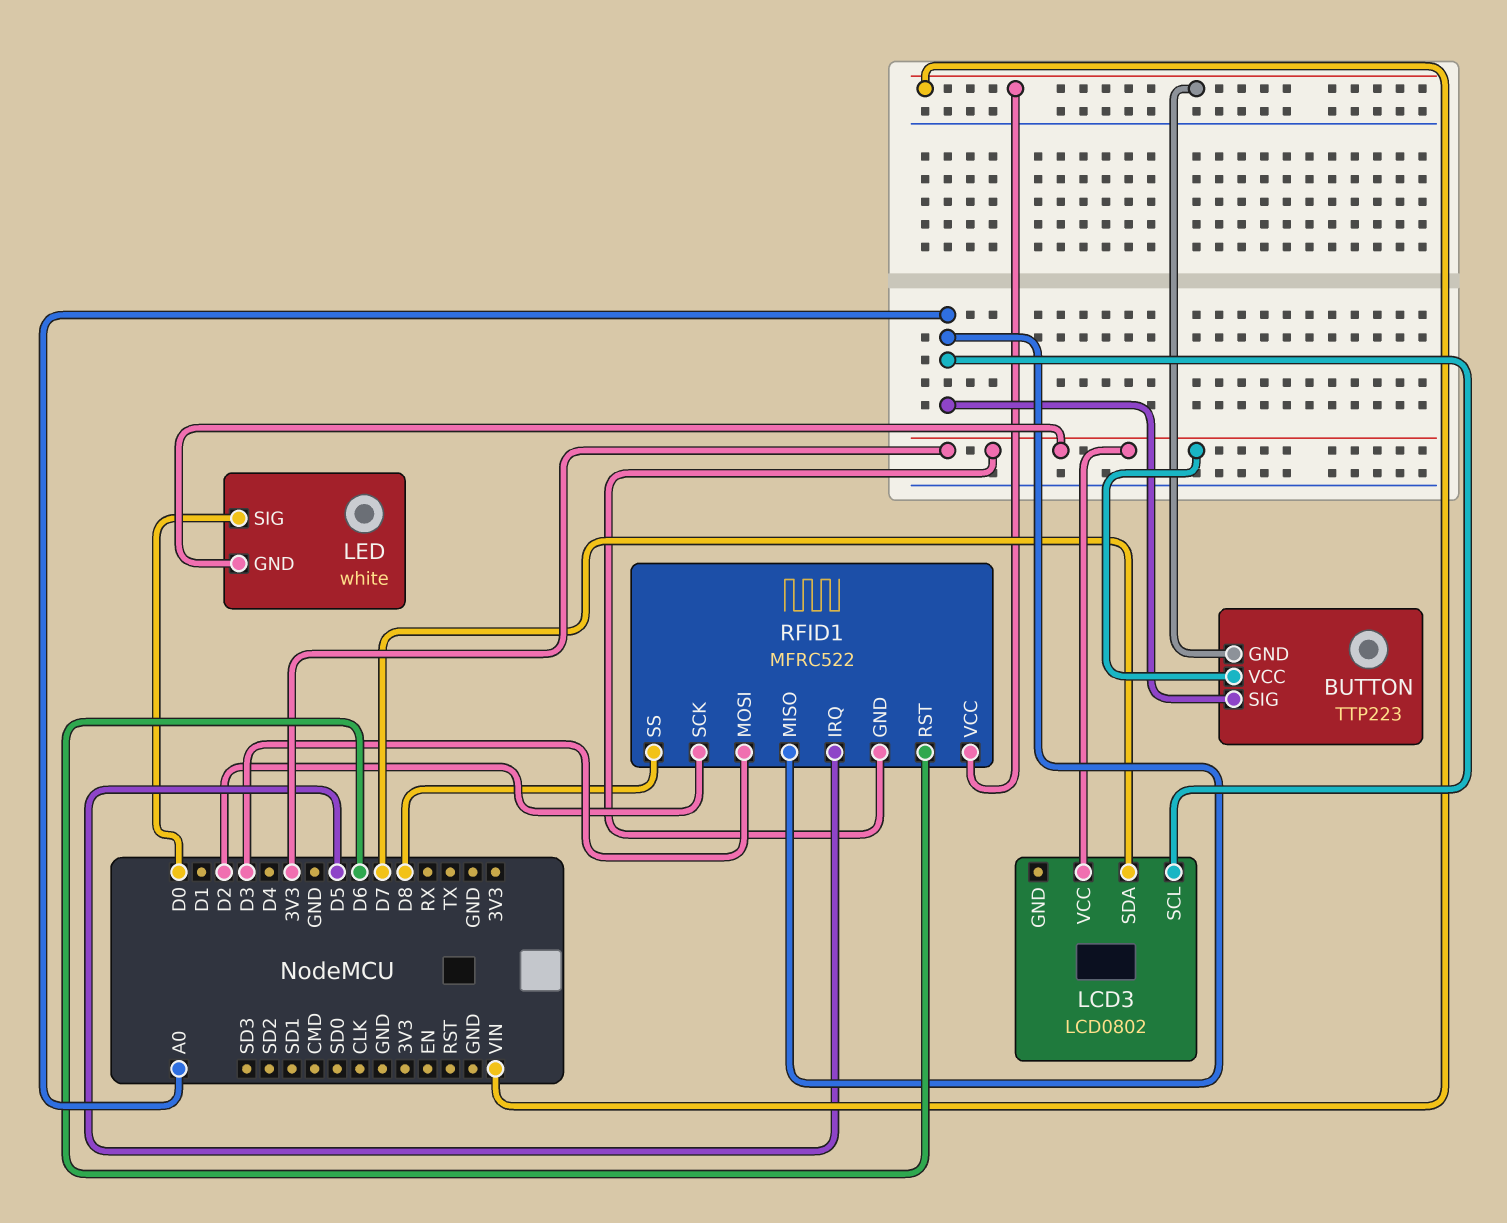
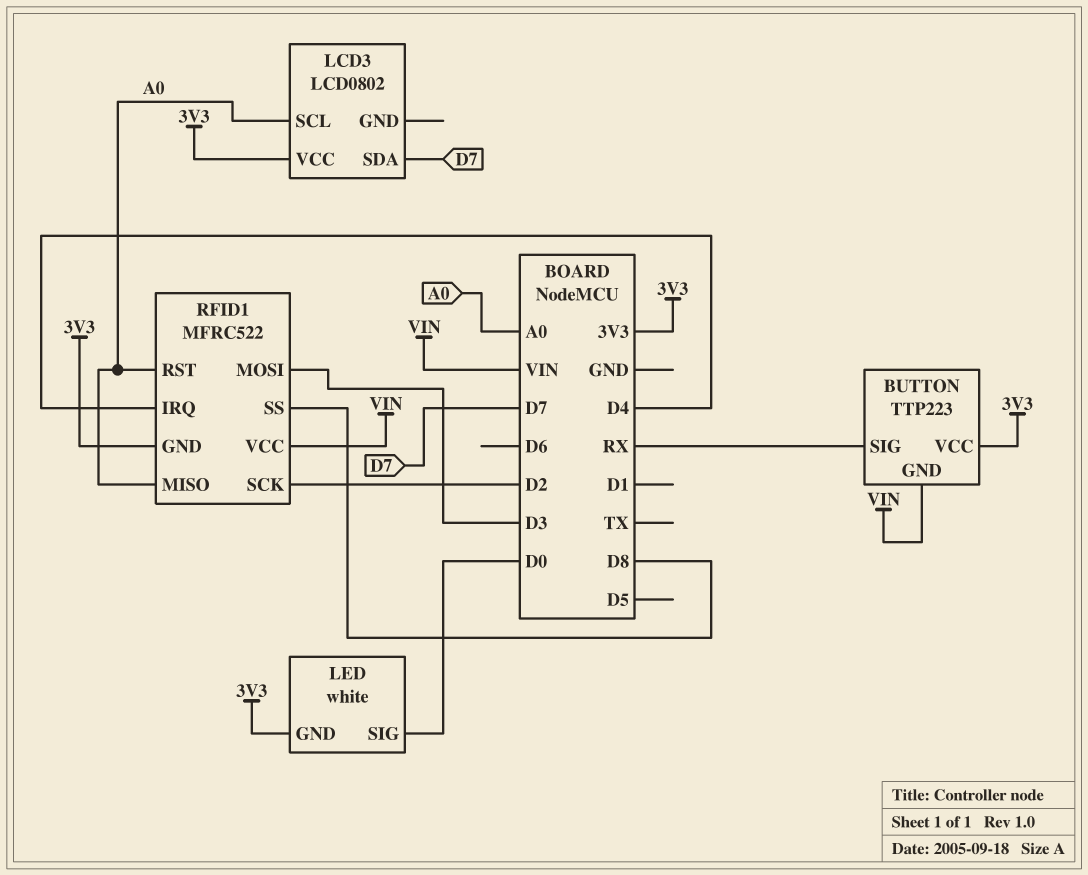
BUTTON pin SIG: A0 -> RX
RFID1 pin IRQ: D5 -> D4
RFID1 pin RST: D6 -> A0

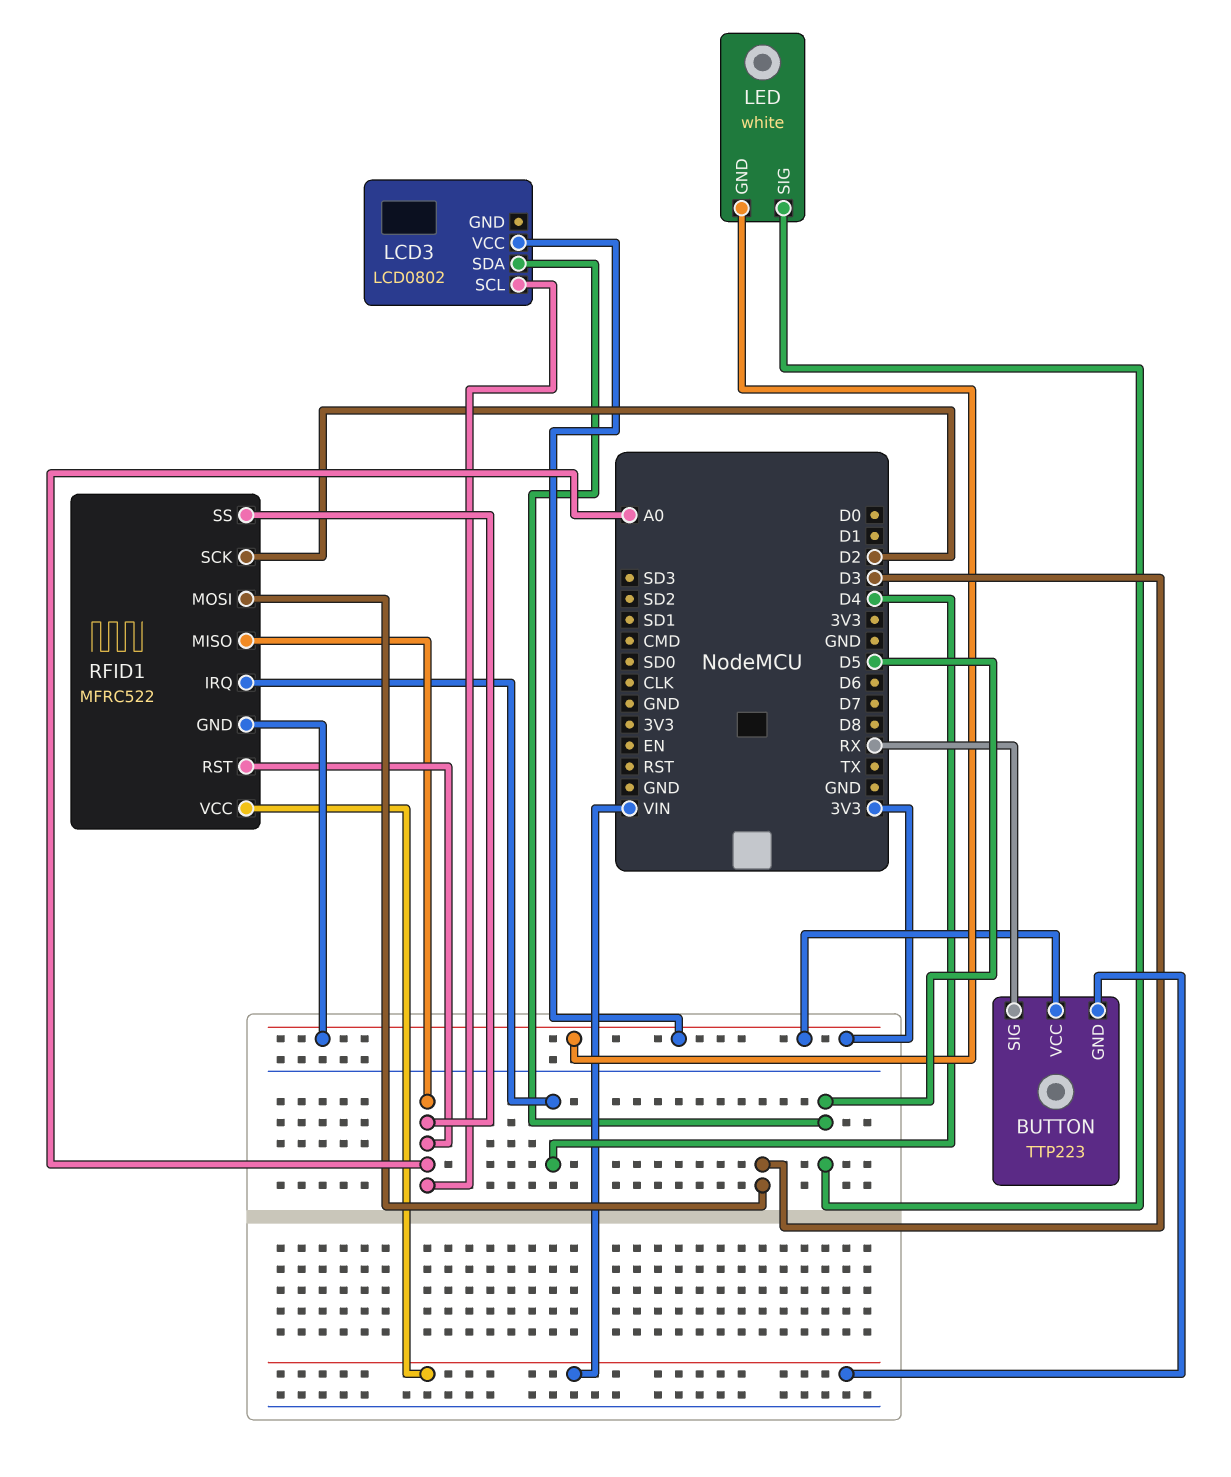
LCD3 pin SDA: D7 -> D5
LED pin SIG: D0 -> D5
RFID1 pin SS: D8 -> A0

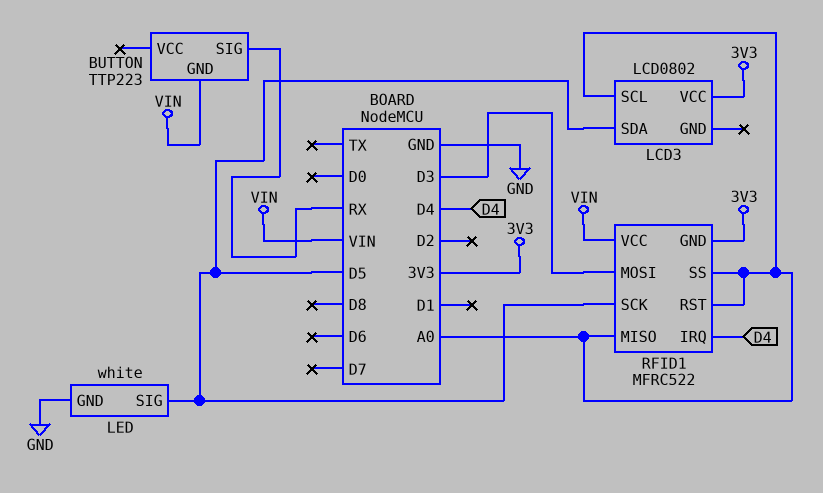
BUTTON pin VCC: 3V3 -> none
LED pin GND: 3V3 -> GND
RFID1 pin SCK: D2 -> D5

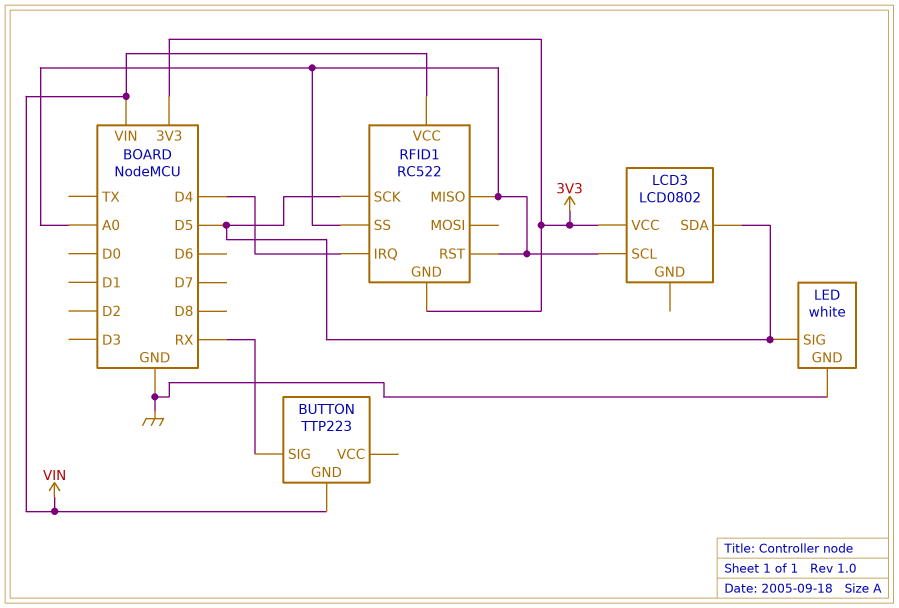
RFID1: MFRC522 -> RC522
RFID1 pin MOSI: D3 -> none

